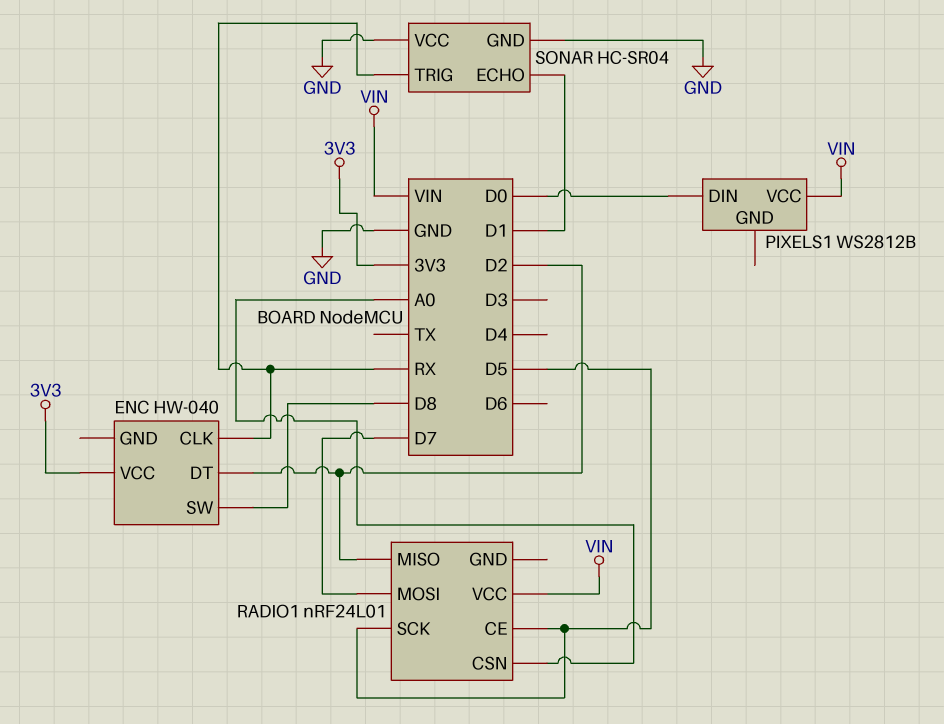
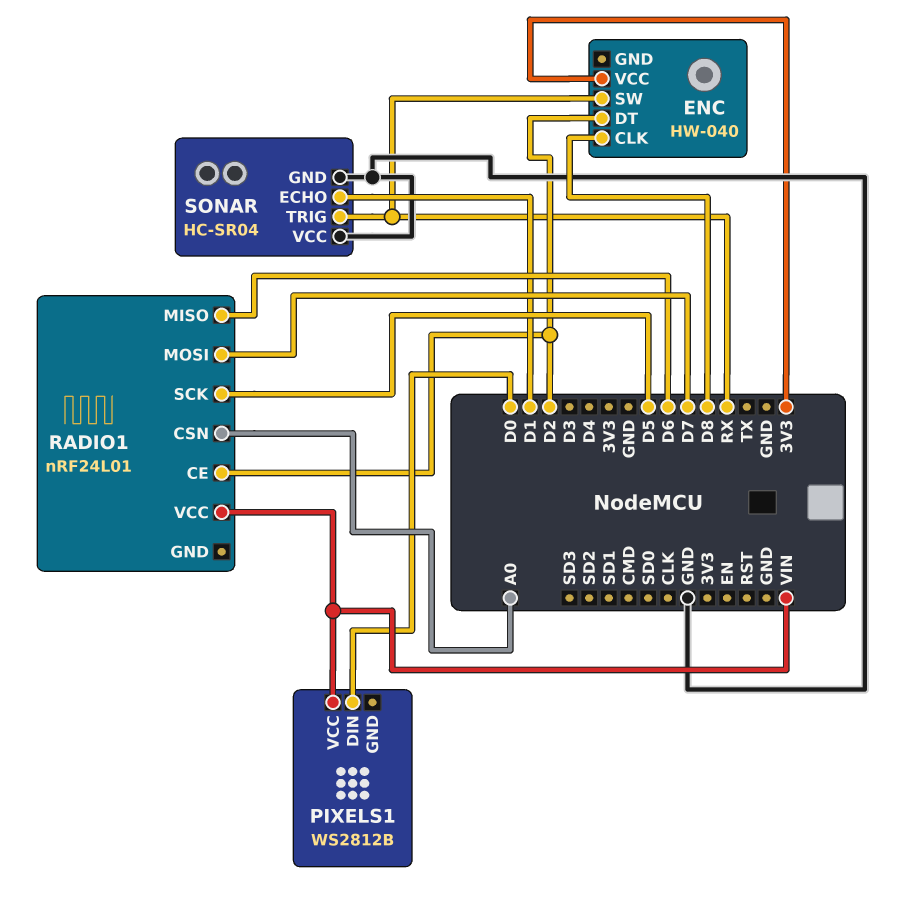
ENC pin CLK: RX -> D8
ENC pin SW: D8 -> RX
RADIO1 pin CE: D5 -> D2
RADIO1 pin MISO: D2 -> D6

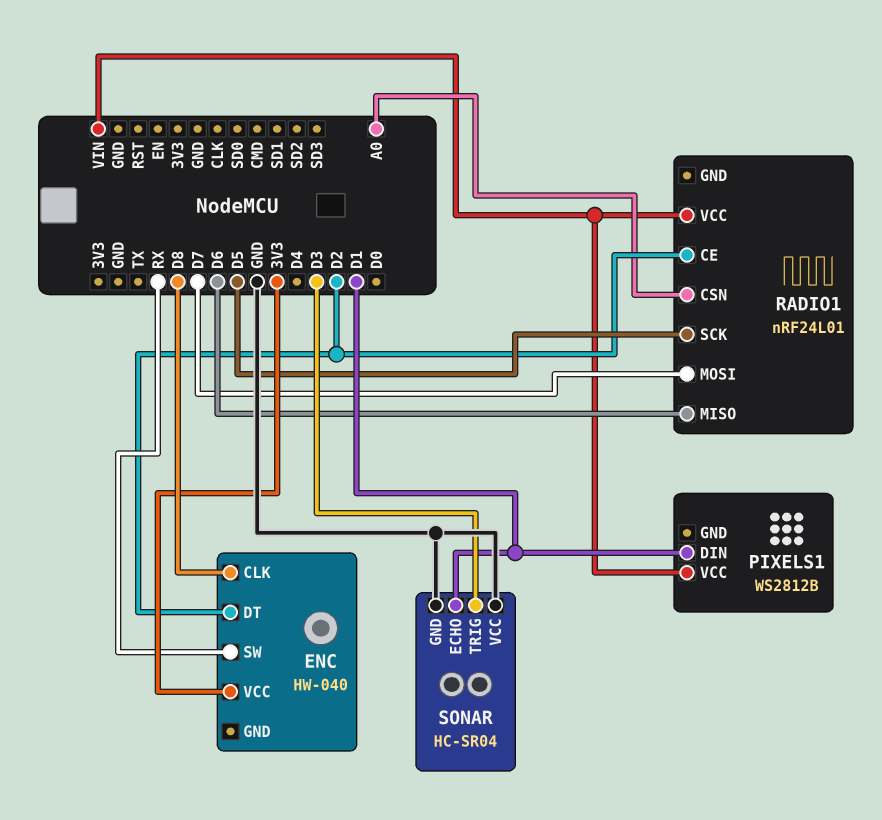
PIXELS1 pin DIN: D0 -> D1
SONAR pin TRIG: RX -> D3

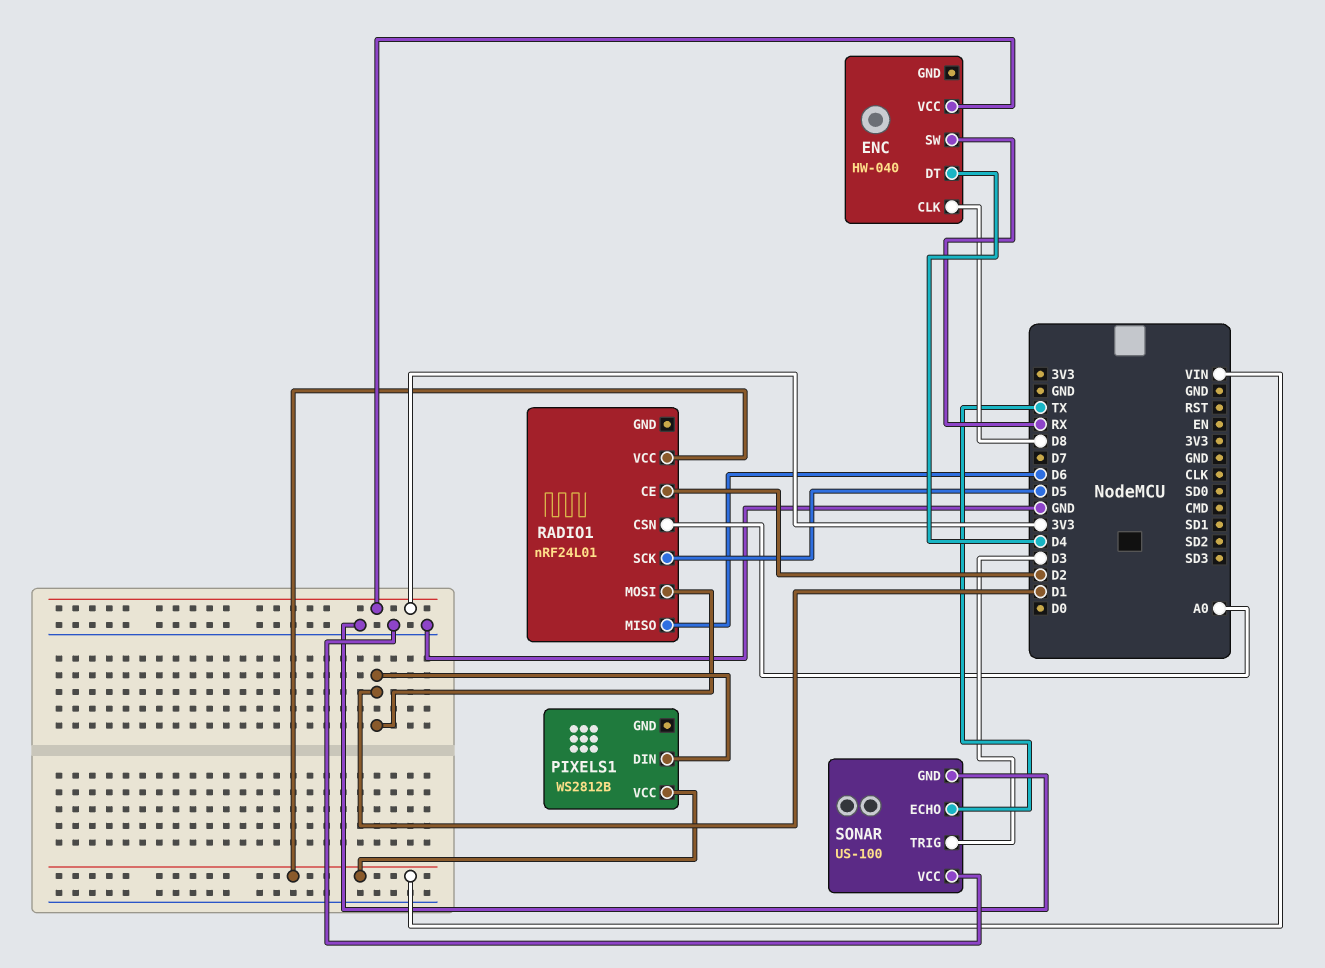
ENC pin DT: D2 -> D4
RADIO1 pin MOSI: D7 -> D1
SONAR: HC-SR04 -> US-100
SONAR pin ECHO: D1 -> TX

